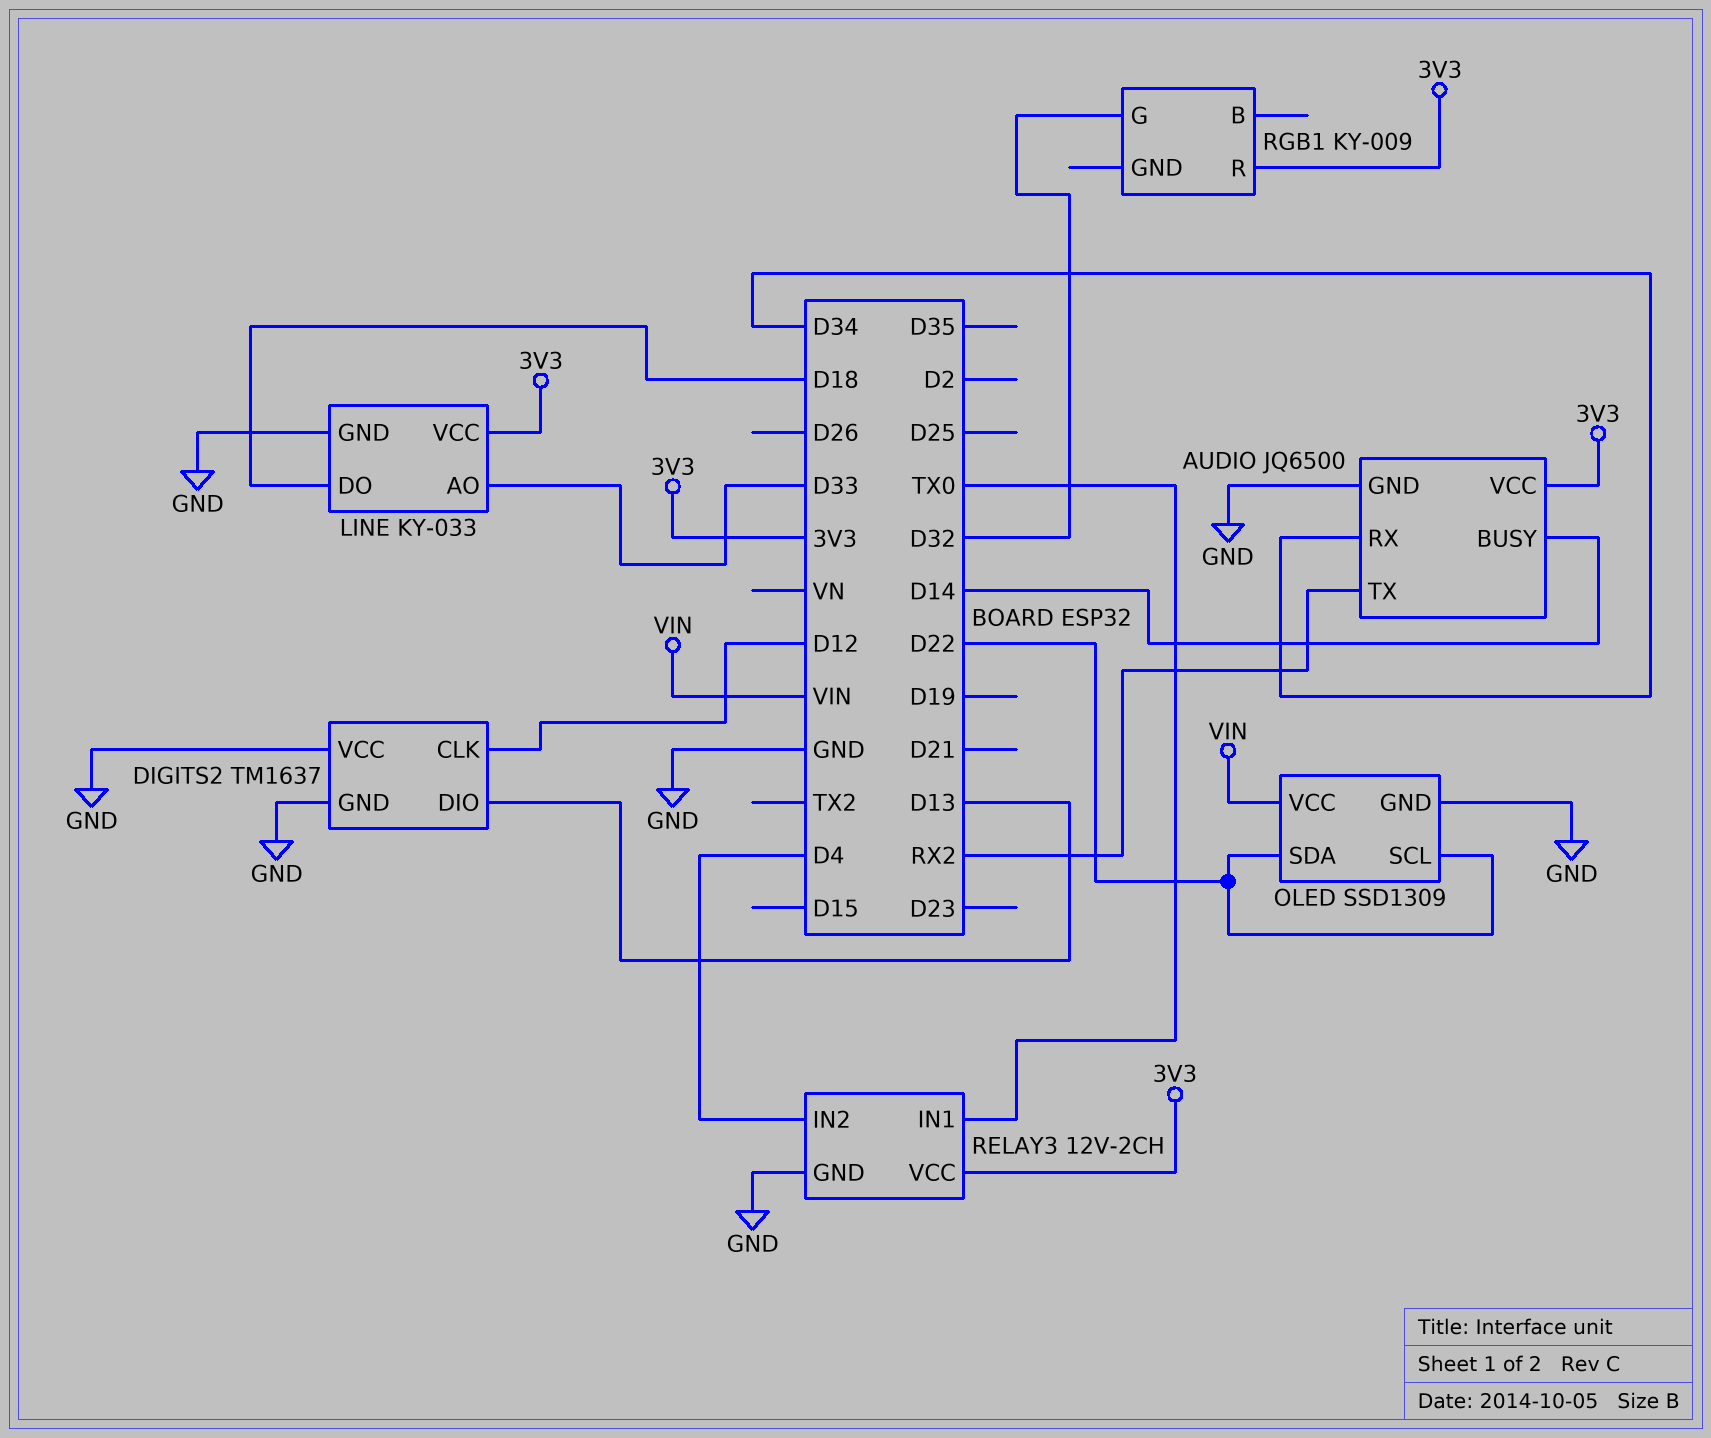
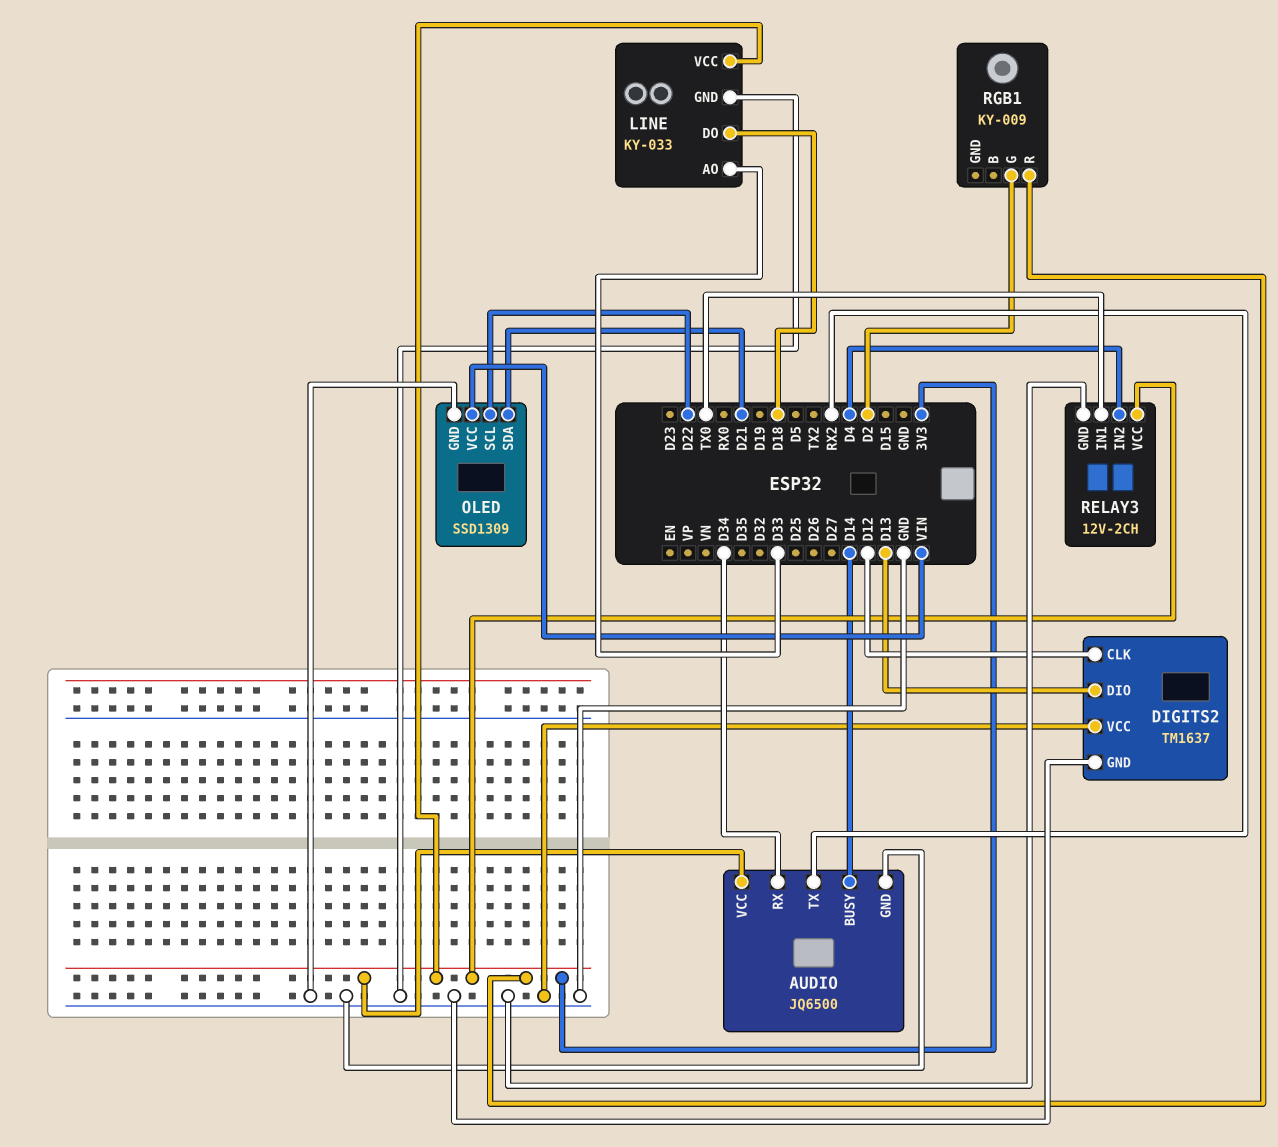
OLED pin SDA: D22 -> D21
RGB1 pin G: D32 -> D2

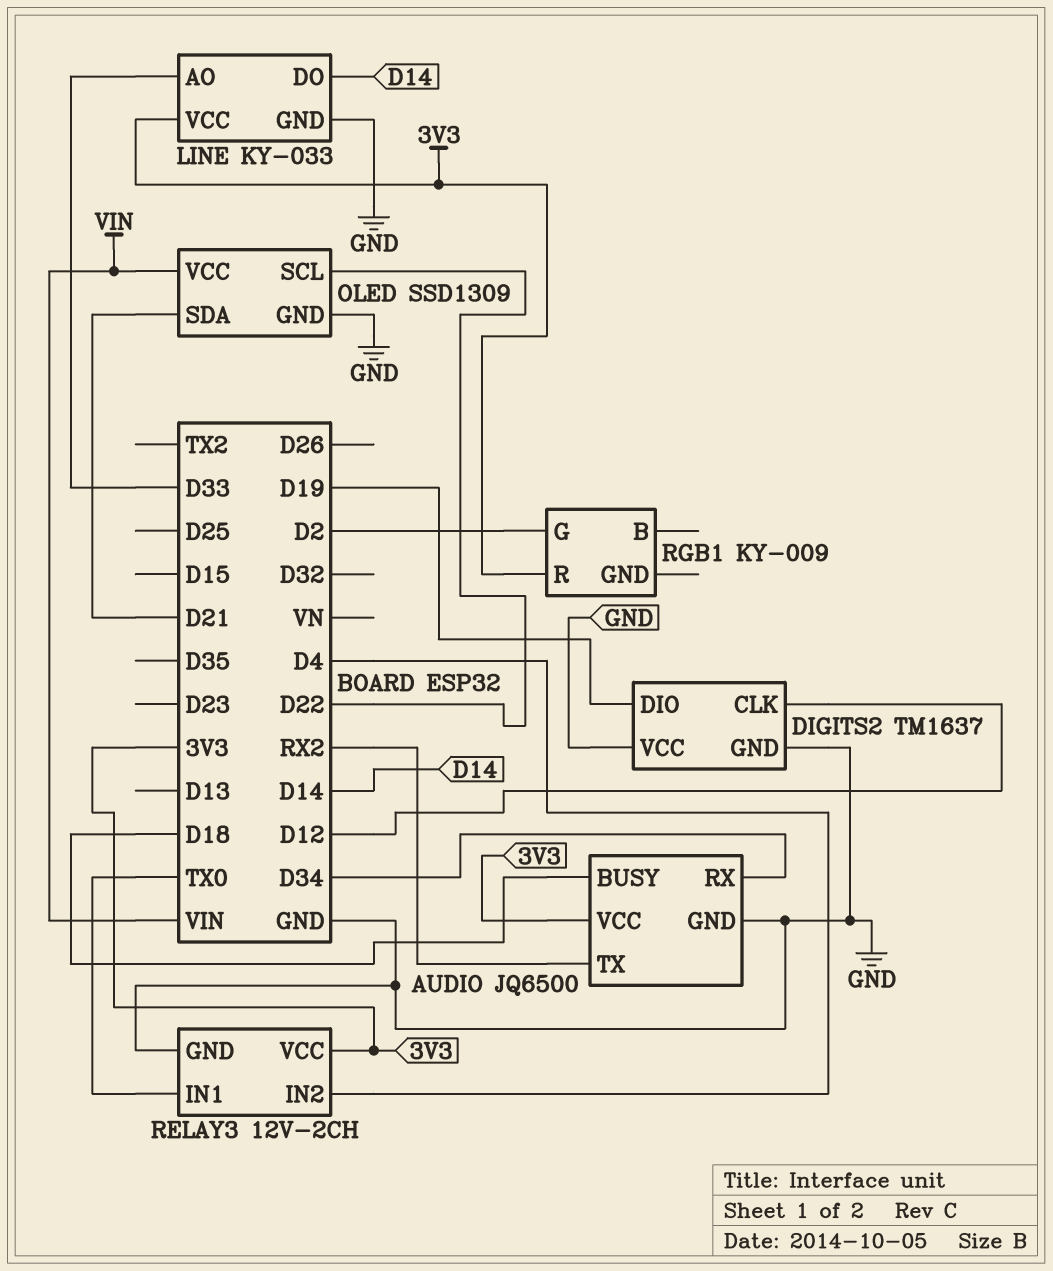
AUDIO pin BUSY: D14 -> D18
DIGITS2 pin DIO: D13 -> D19
LINE pin DO: D18 -> D14

